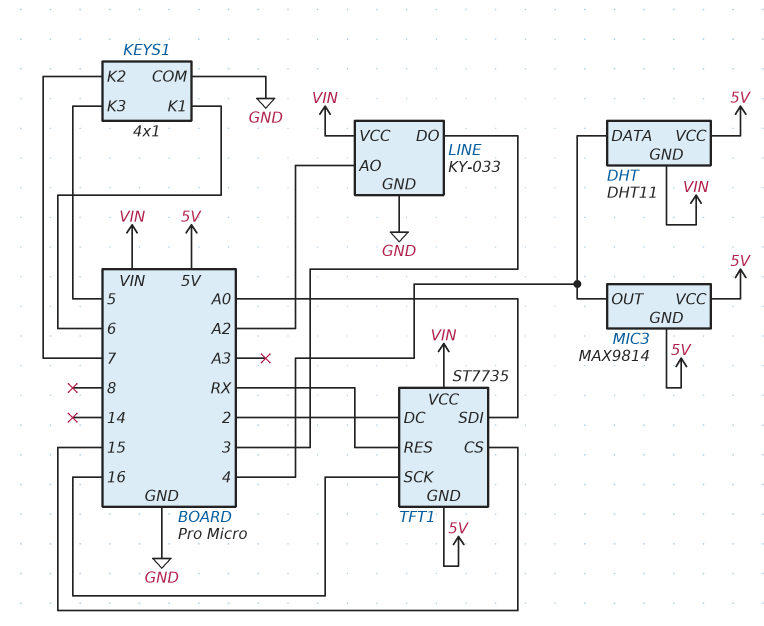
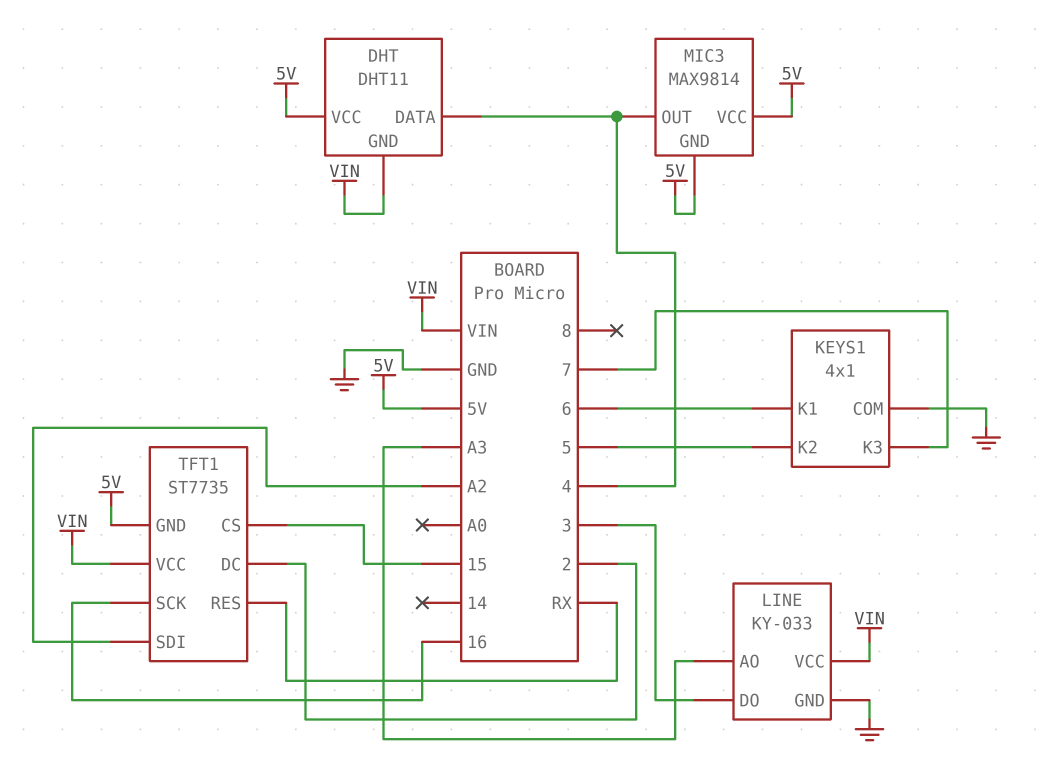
KEYS1 pin K2: 7 -> 5
KEYS1 pin K3: 5 -> 7
LINE pin AO: A2 -> A3
TFT1 pin SDI: A0 -> A2

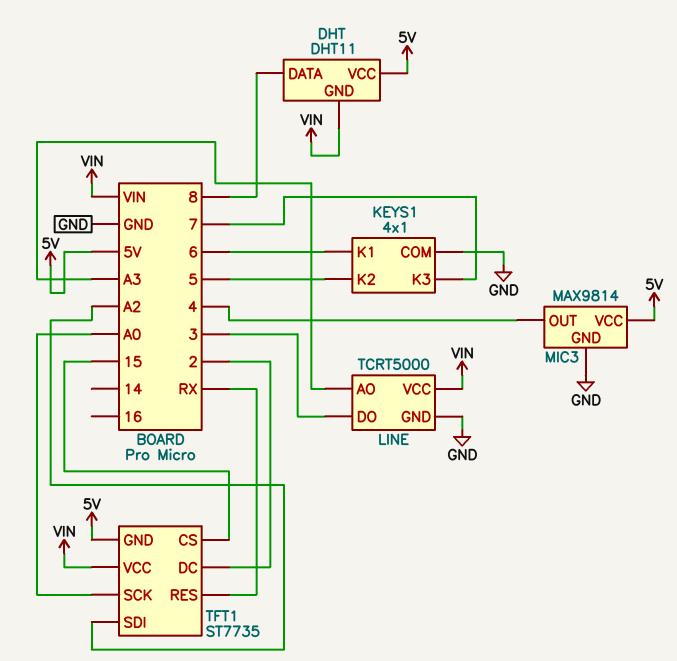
DHT pin DATA: 4 -> 8
LINE: KY-033 -> TCRT5000
MIC3 pin GND: 5V -> GND
TFT1 pin SCK: 16 -> A0

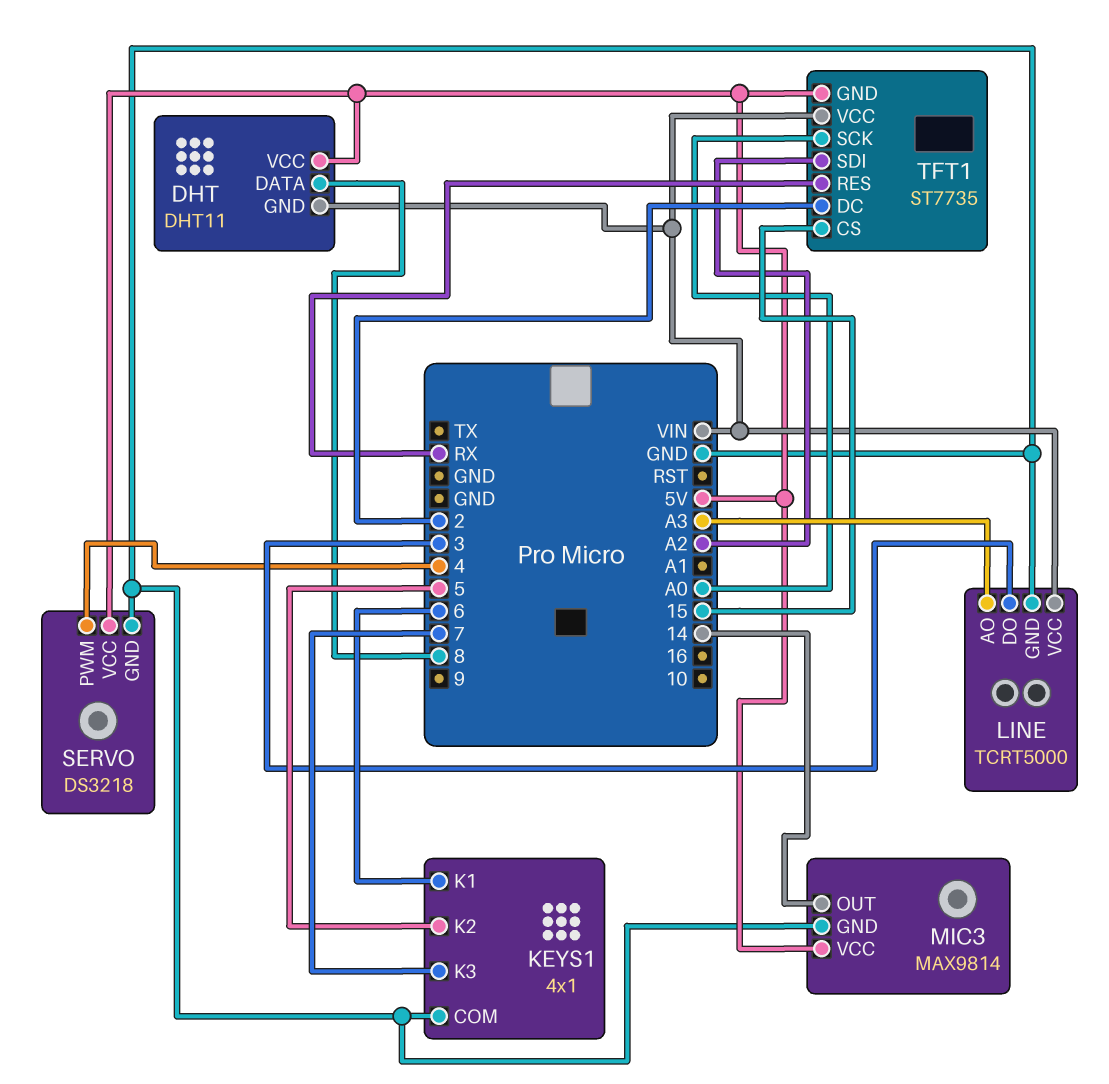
MIC3 pin OUT: 4 -> 14
SERVO: none -> DS3218
SERVO pin GND: none -> GND
SERVO pin PWM: none -> 4
SERVO pin VCC: none -> 5V

